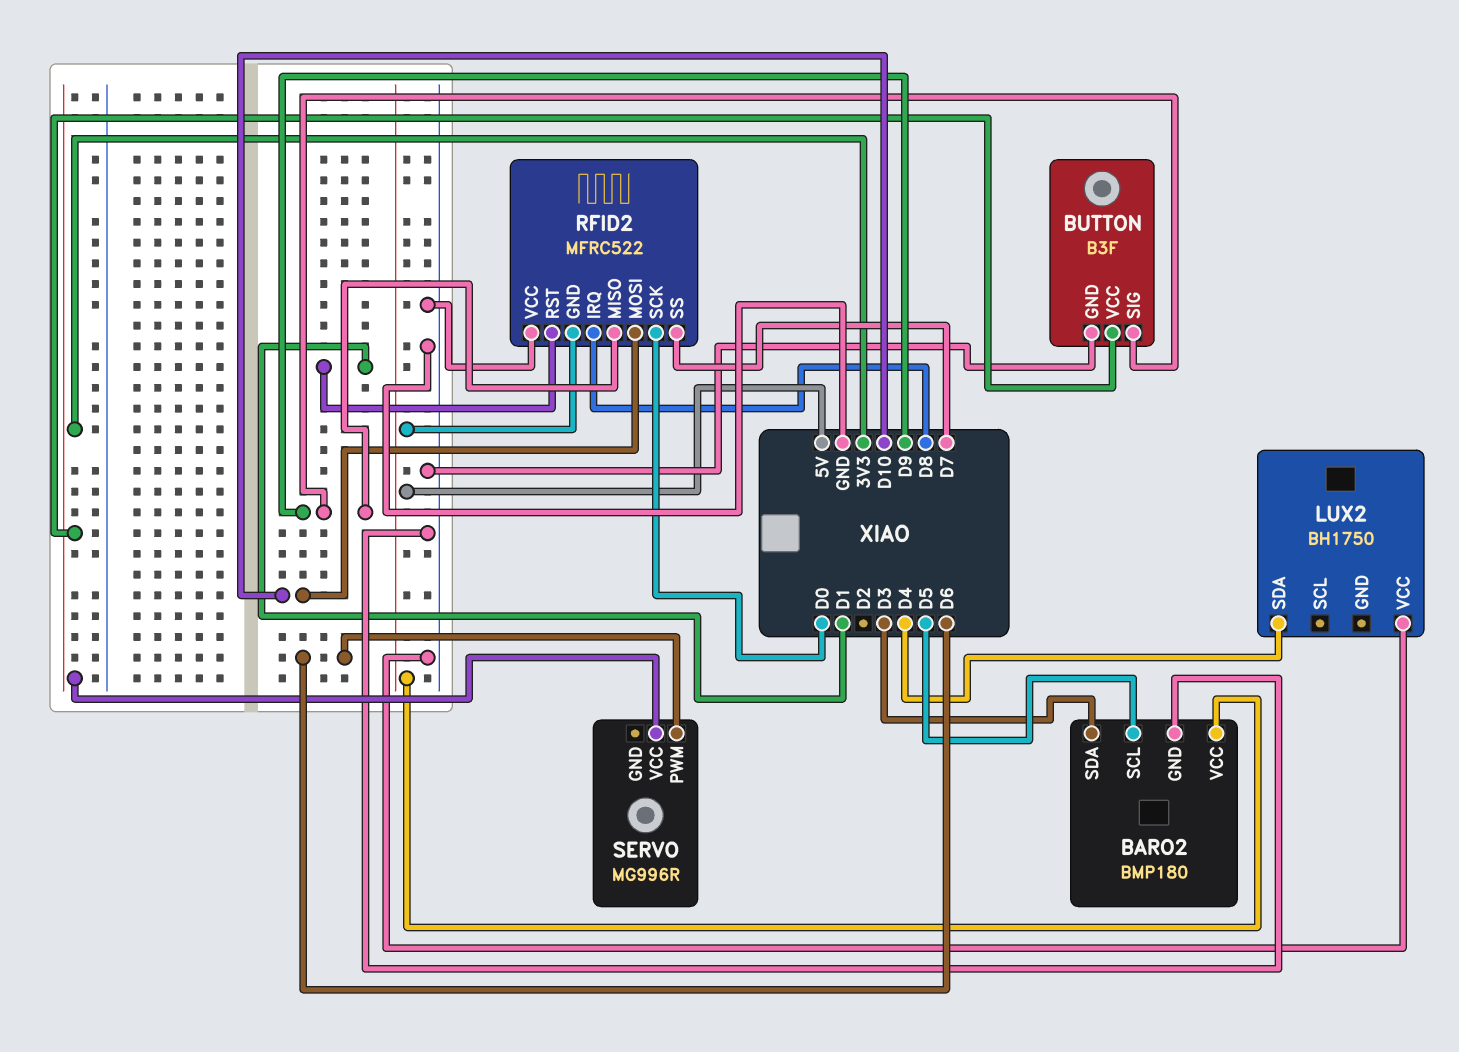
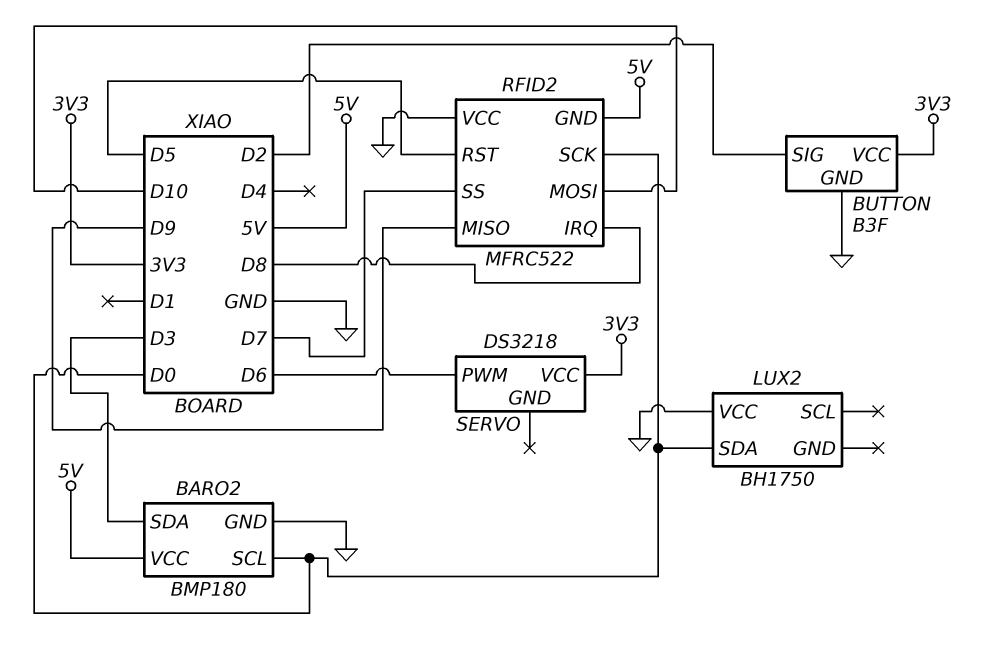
BARO2 pin SCL: D5 -> D0
BUTTON pin SIG: D9 -> D2
LUX2 pin SDA: D4 -> D0
RFID2 pin RST: D1 -> D5
SERVO: MG996R -> DS3218

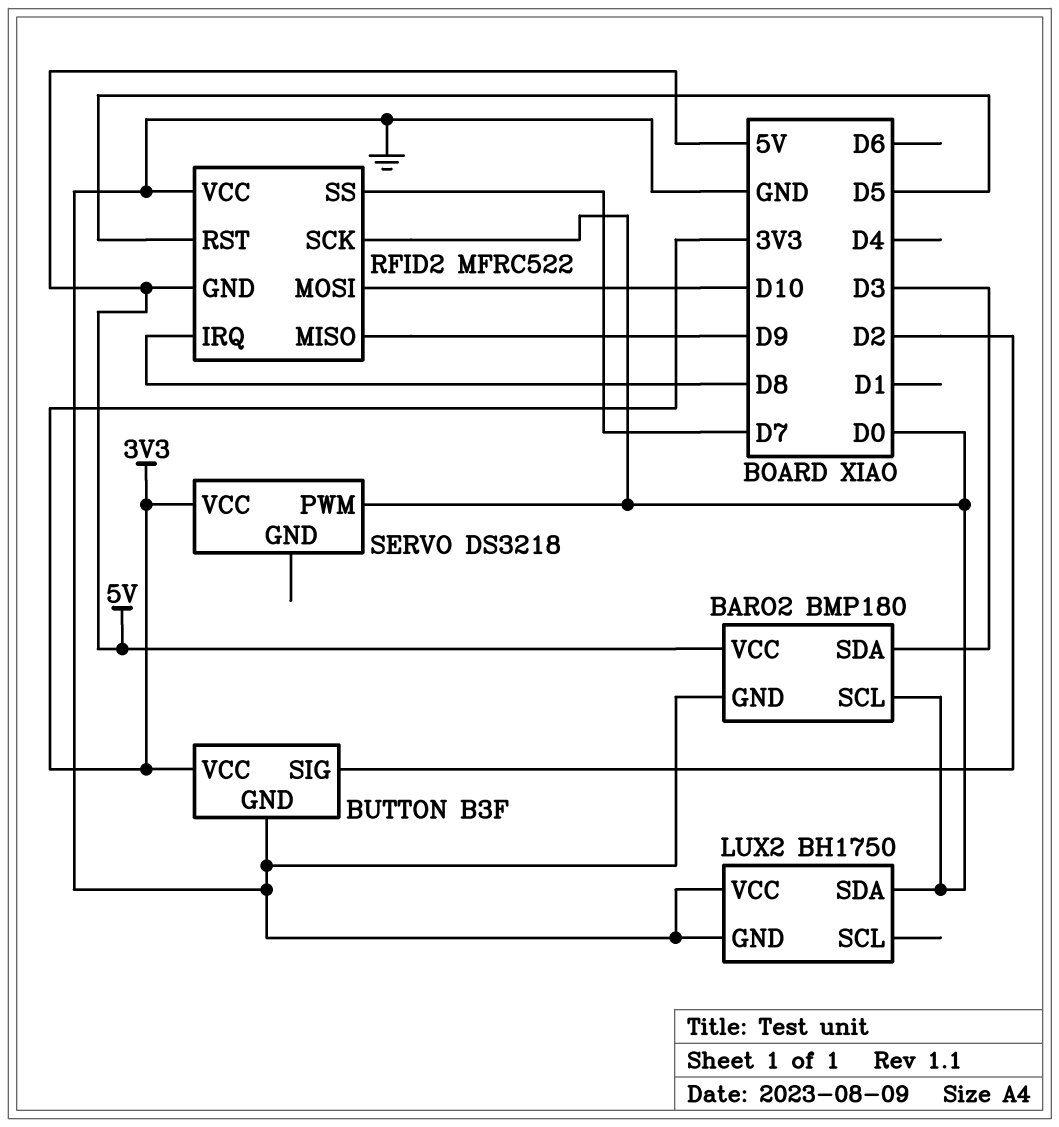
LUX2 pin GND: none -> GND
SERVO pin PWM: D6 -> D0

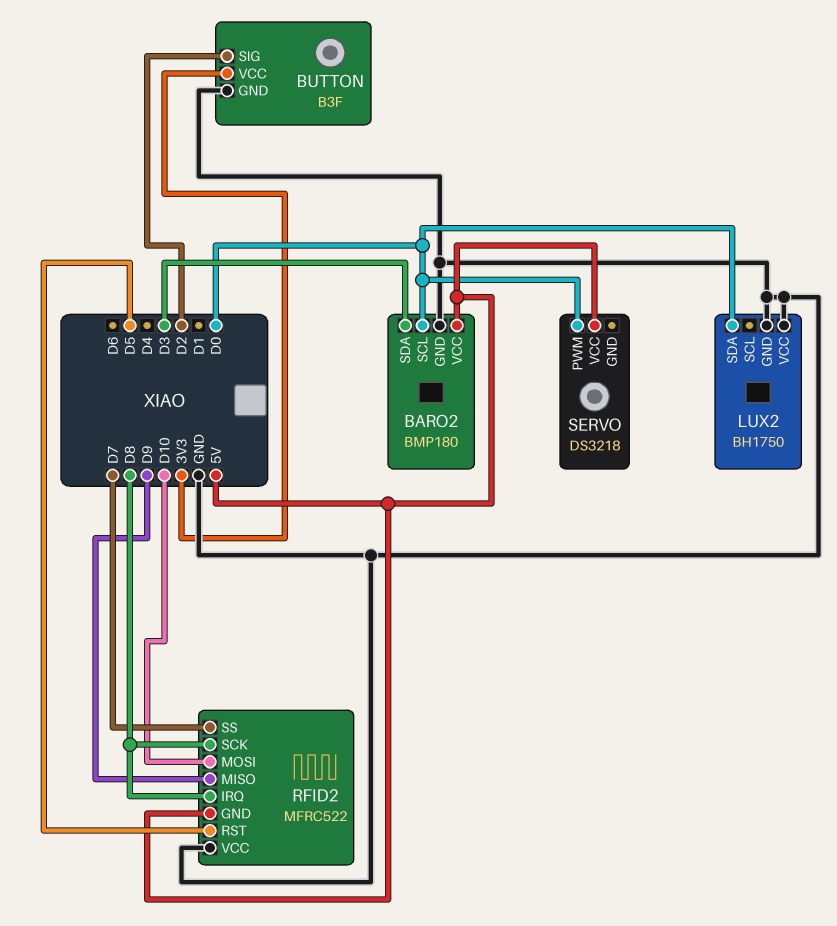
RFID2 pin SCK: D0 -> D8
SERVO pin VCC: 3V3 -> 5V

